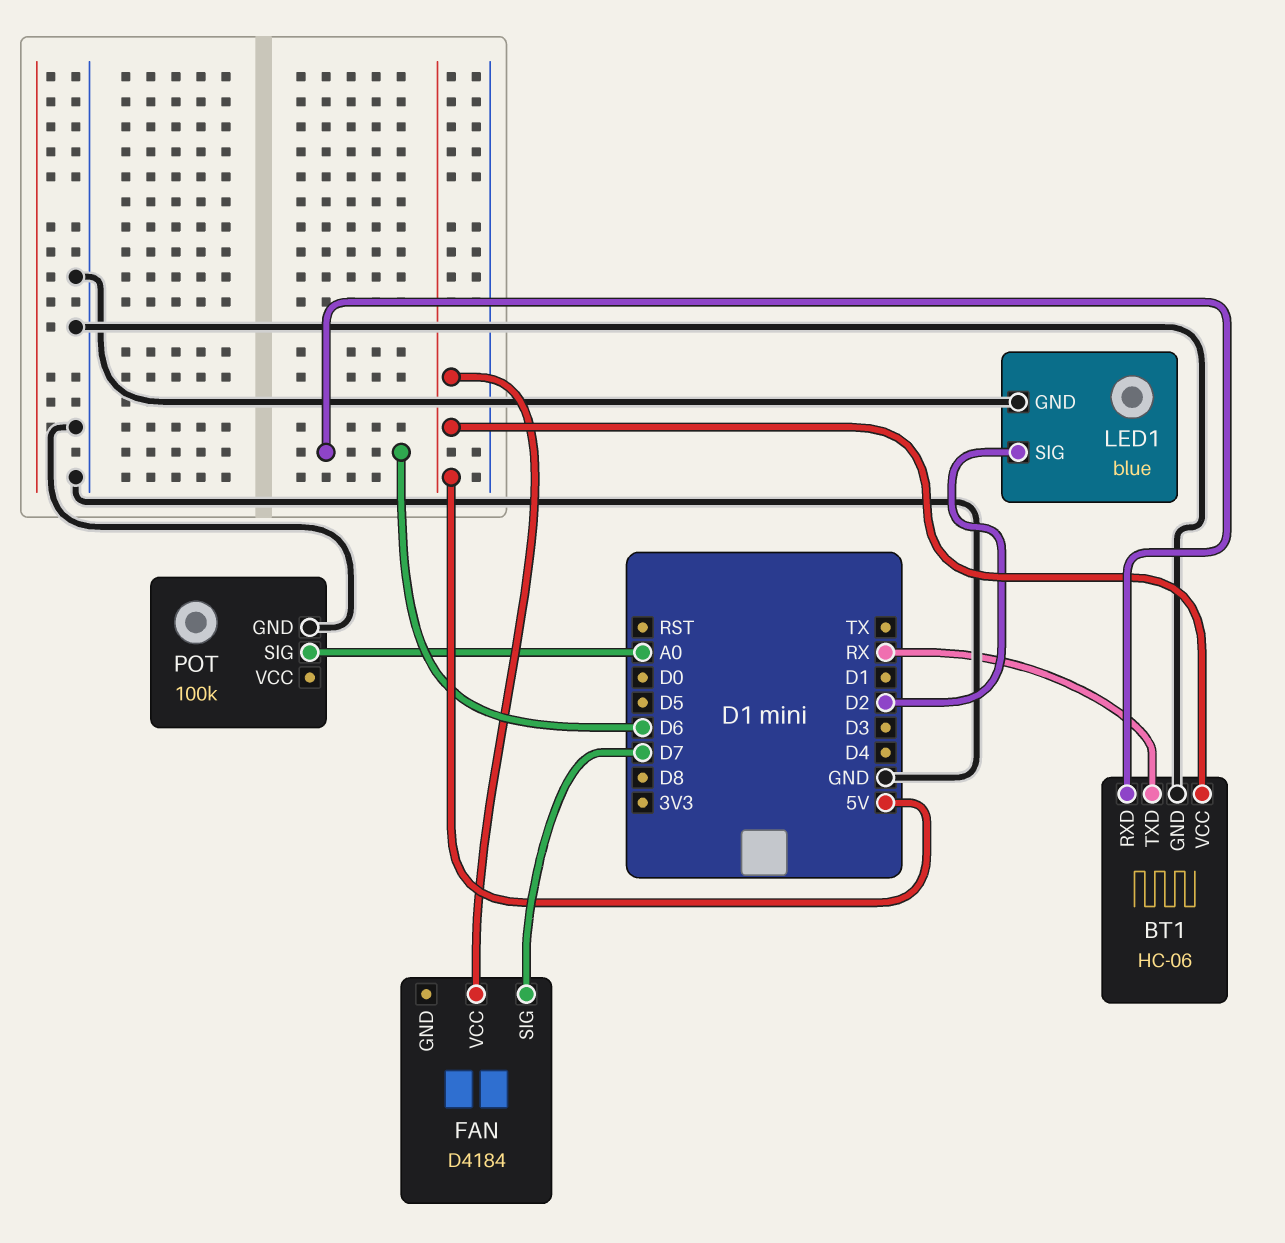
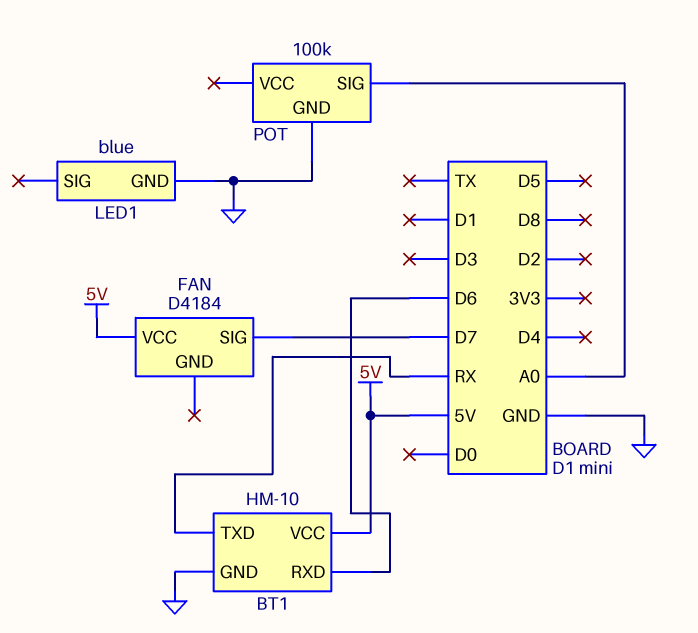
BT1: HC-06 -> HM-10
LED1 pin SIG: D2 -> none

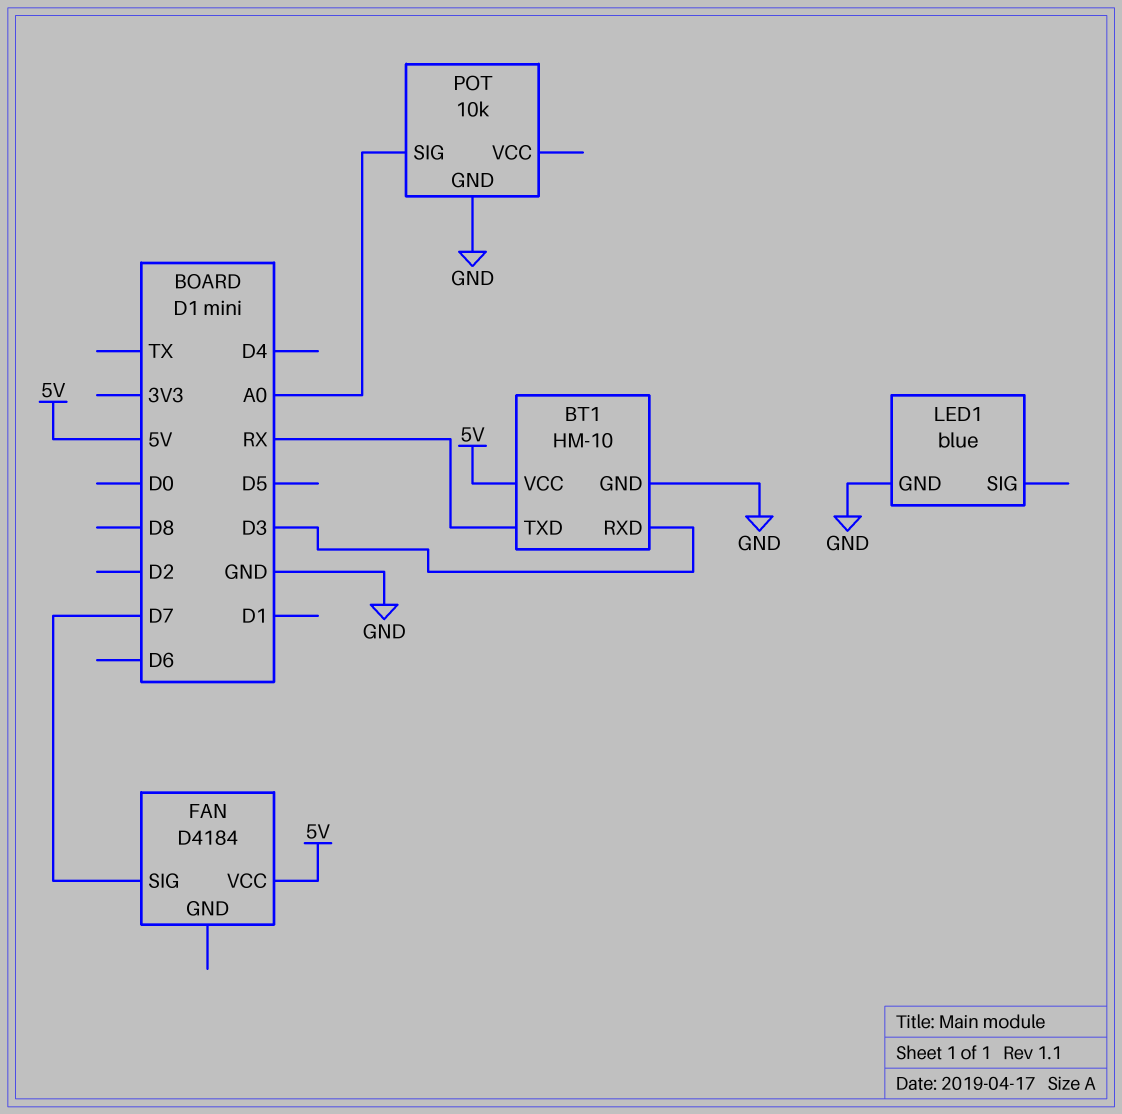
BT1 pin RXD: D6 -> D3
POT: 100k -> 10k

